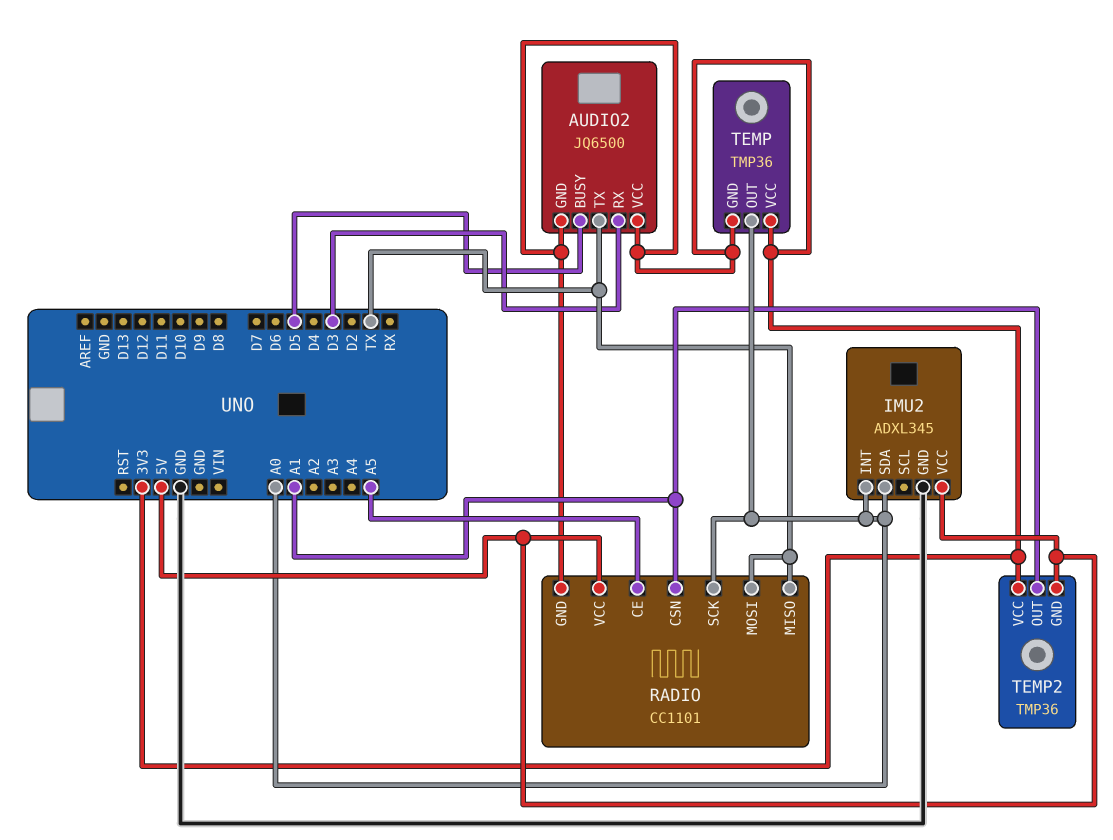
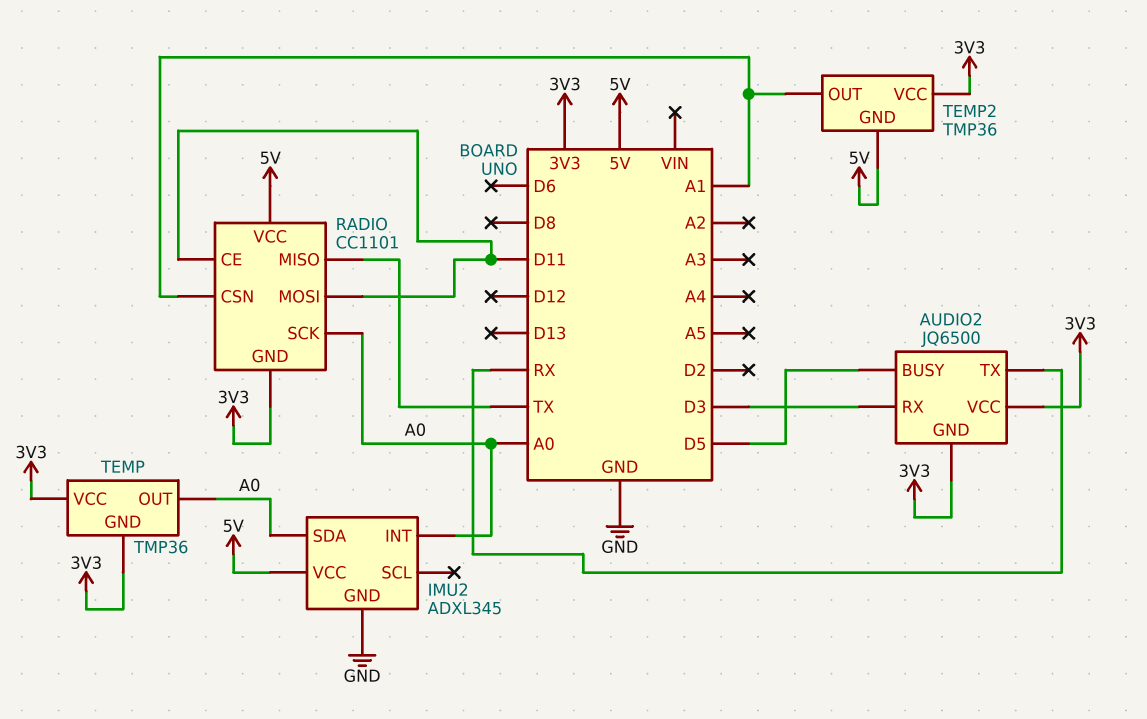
AUDIO2 pin TX: TX -> RX
RADIO pin CE: A5 -> D11
RADIO pin MOSI: TX -> D11

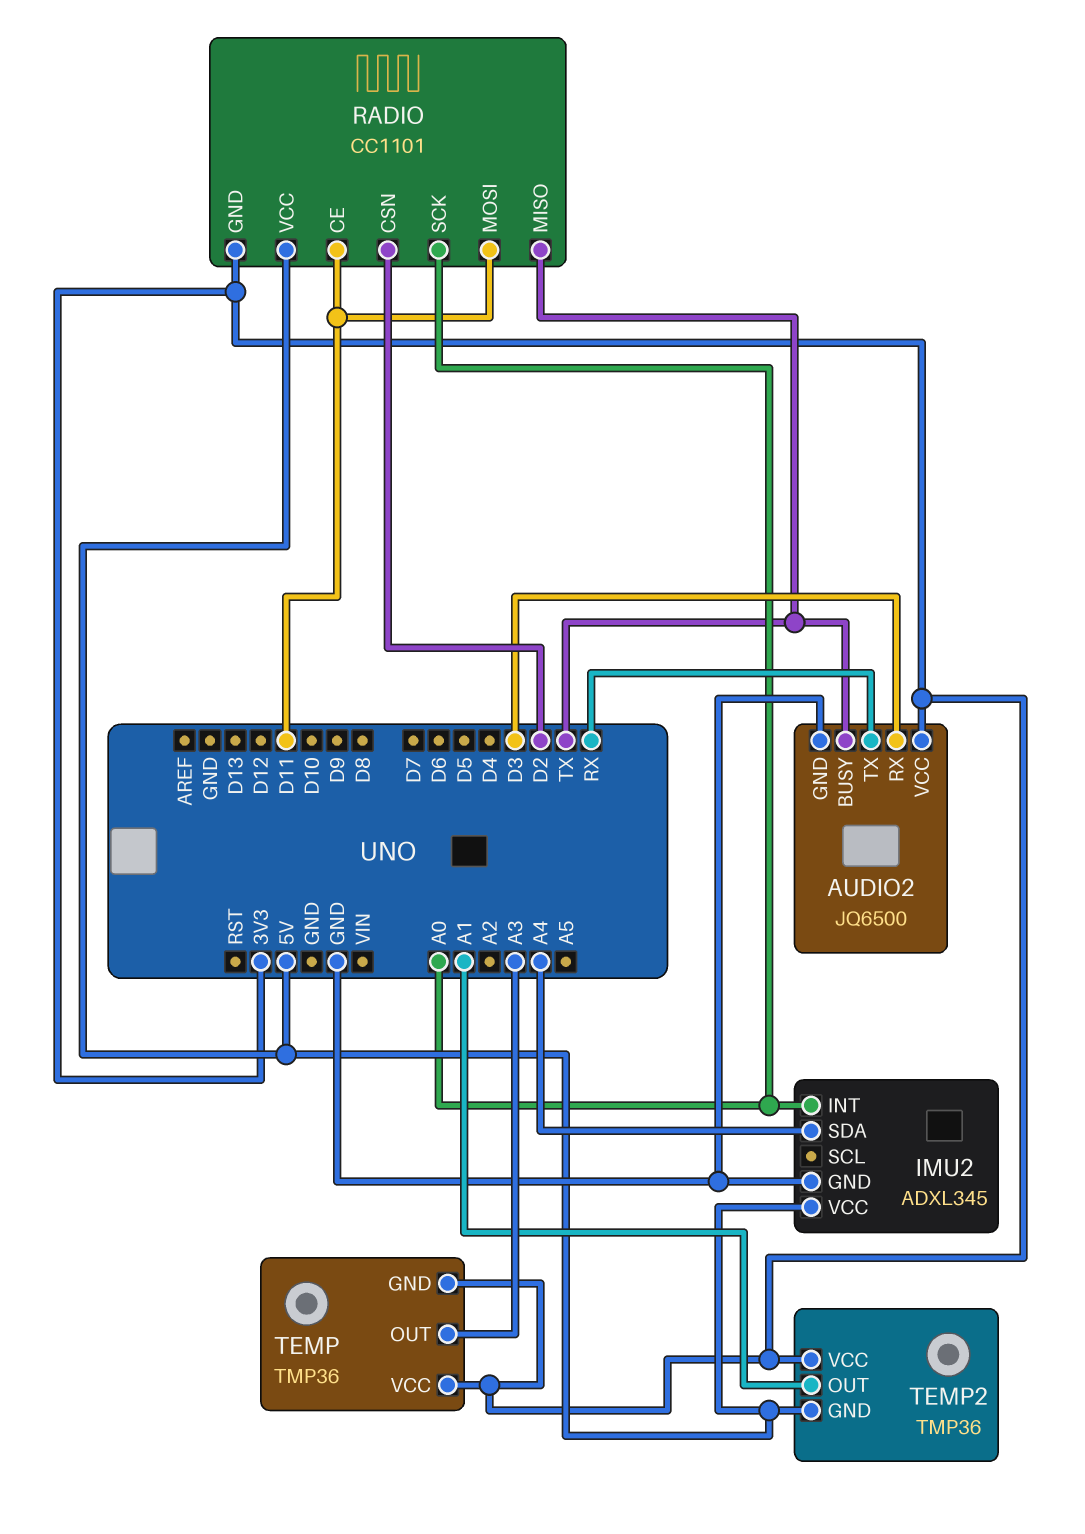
AUDIO2 pin BUSY: D5 -> TX
AUDIO2 pin GND: 3V3 -> GND
IMU2 pin SDA: A0 -> A4
RADIO pin CSN: A1 -> D2
TEMP pin OUT: A0 -> A3

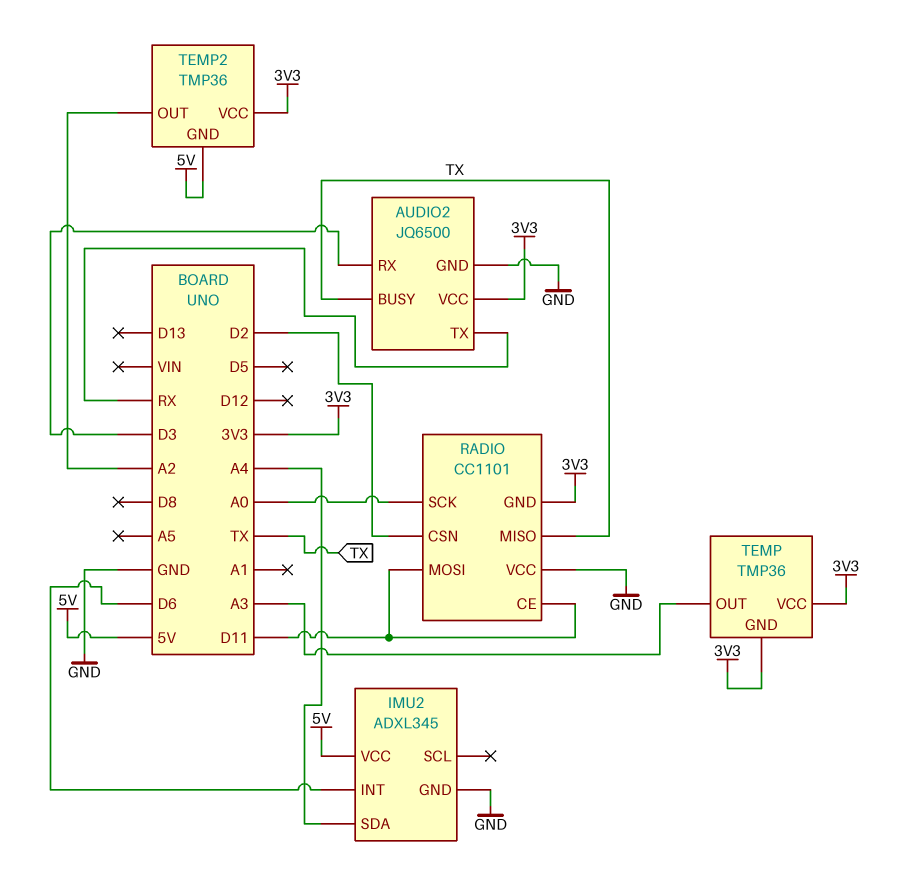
IMU2 pin INT: A0 -> D6
RADIO pin VCC: 5V -> GND
TEMP2 pin OUT: A1 -> A2

